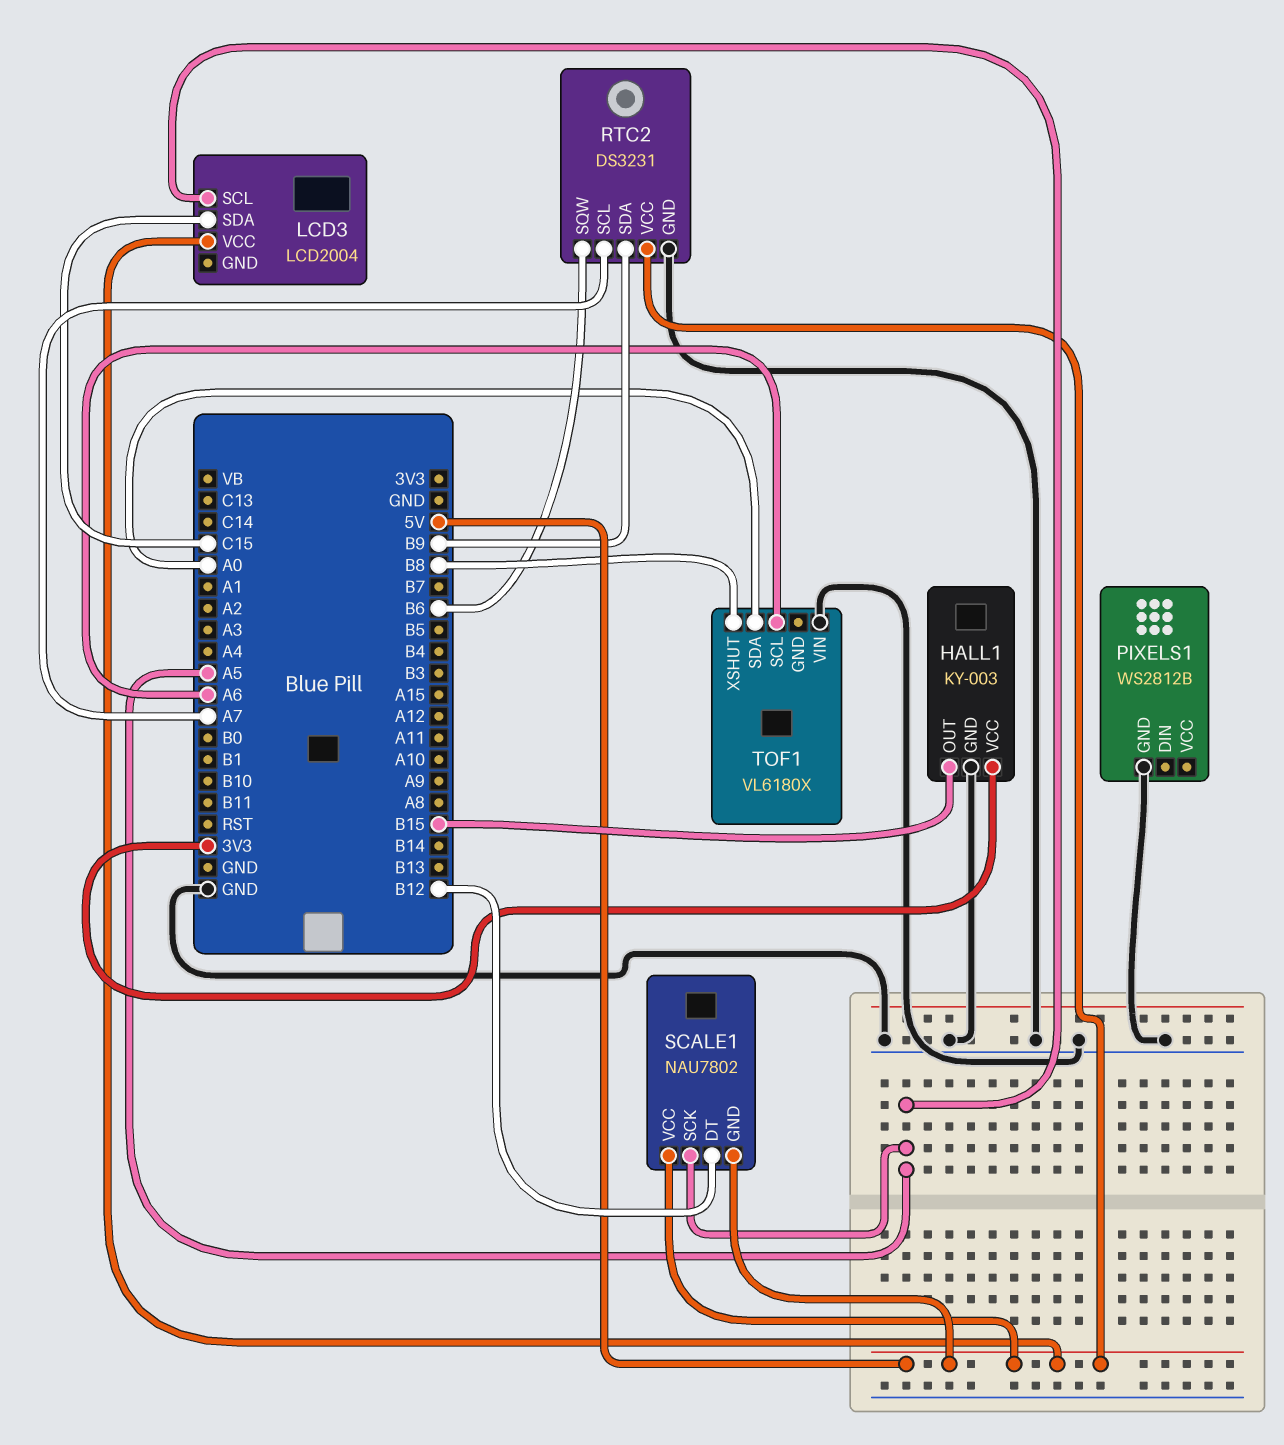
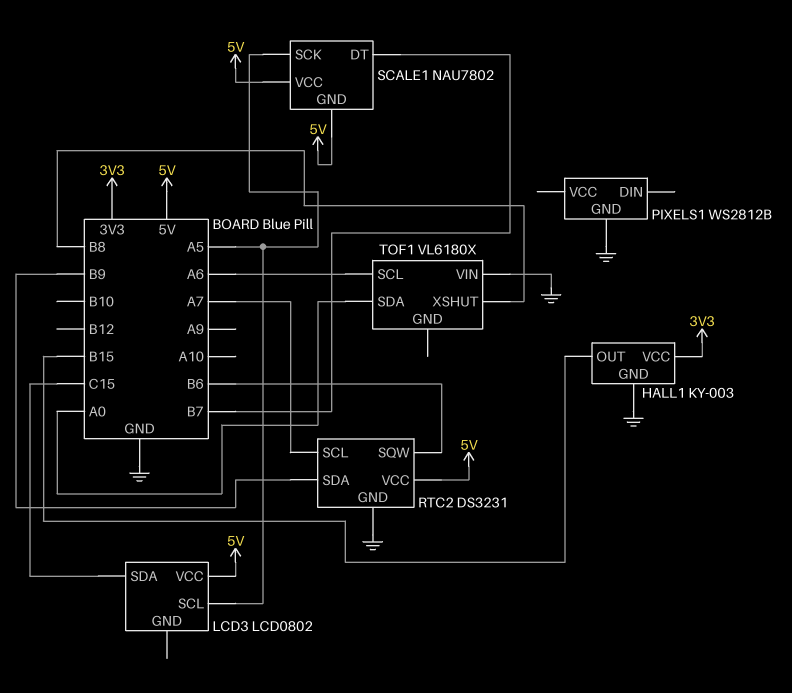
LCD3: LCD2004 -> LCD0802
SCALE1 pin DT: B12 -> B7

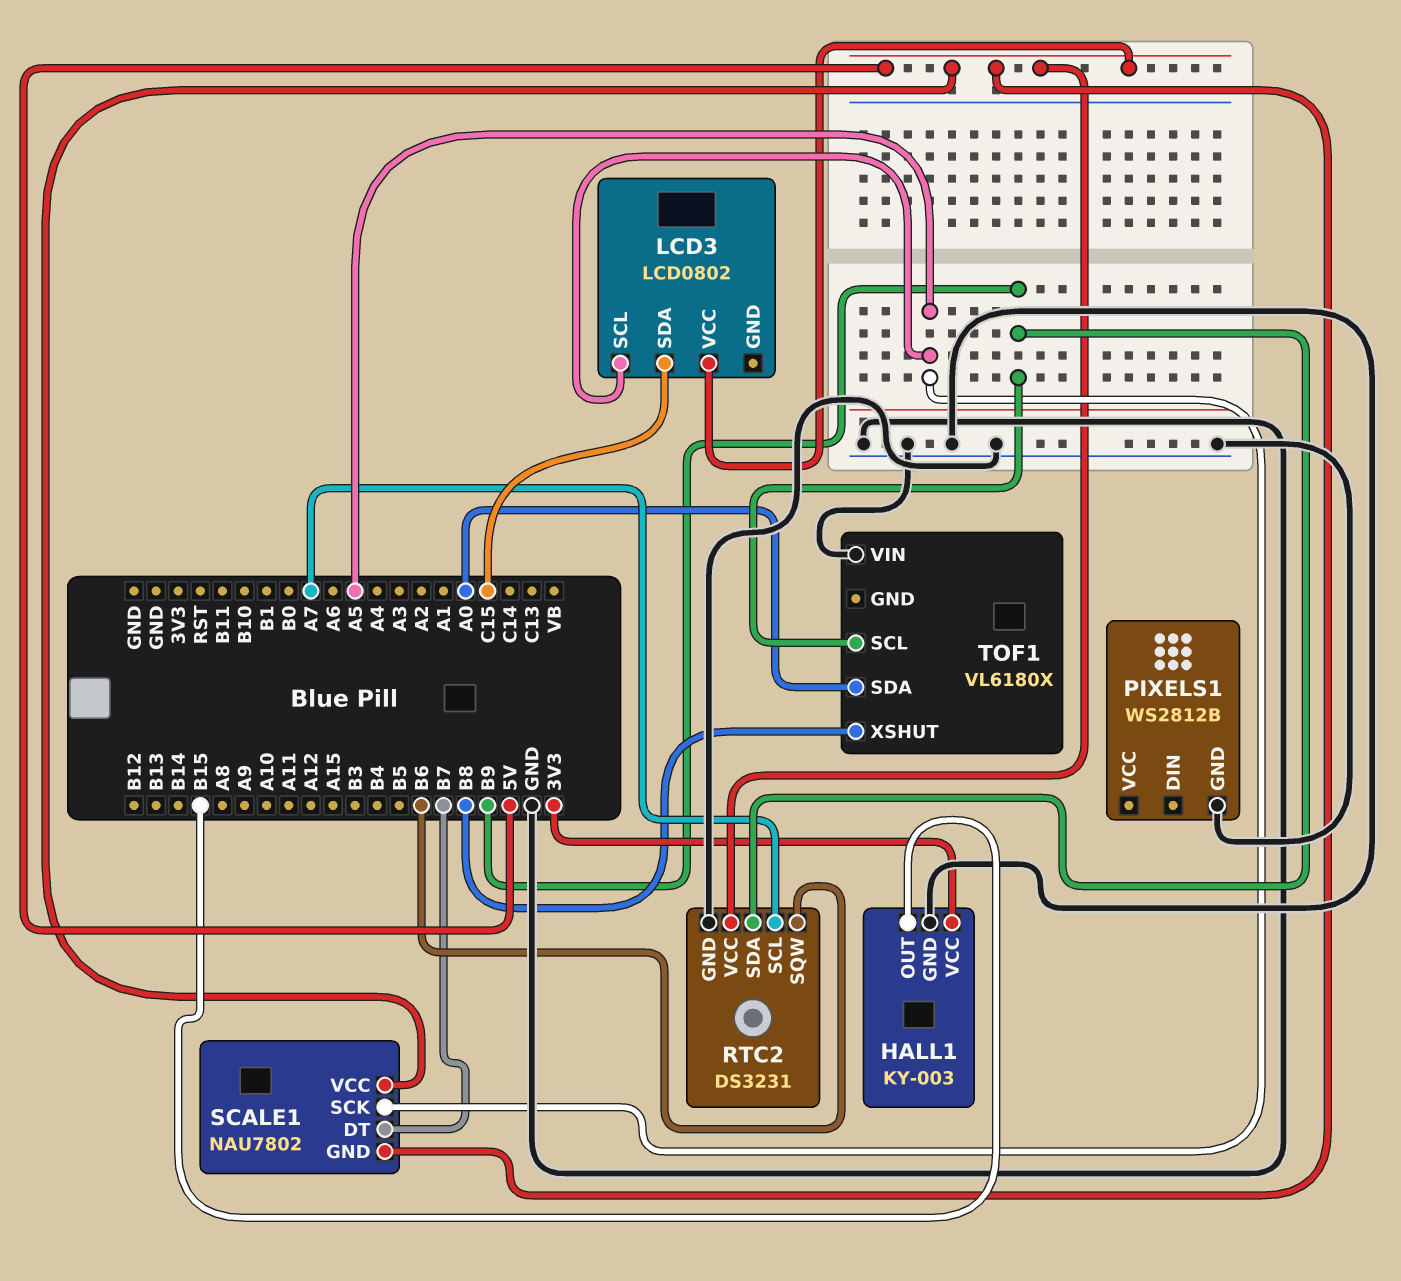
TOF1 pin SCL: A6 -> B9

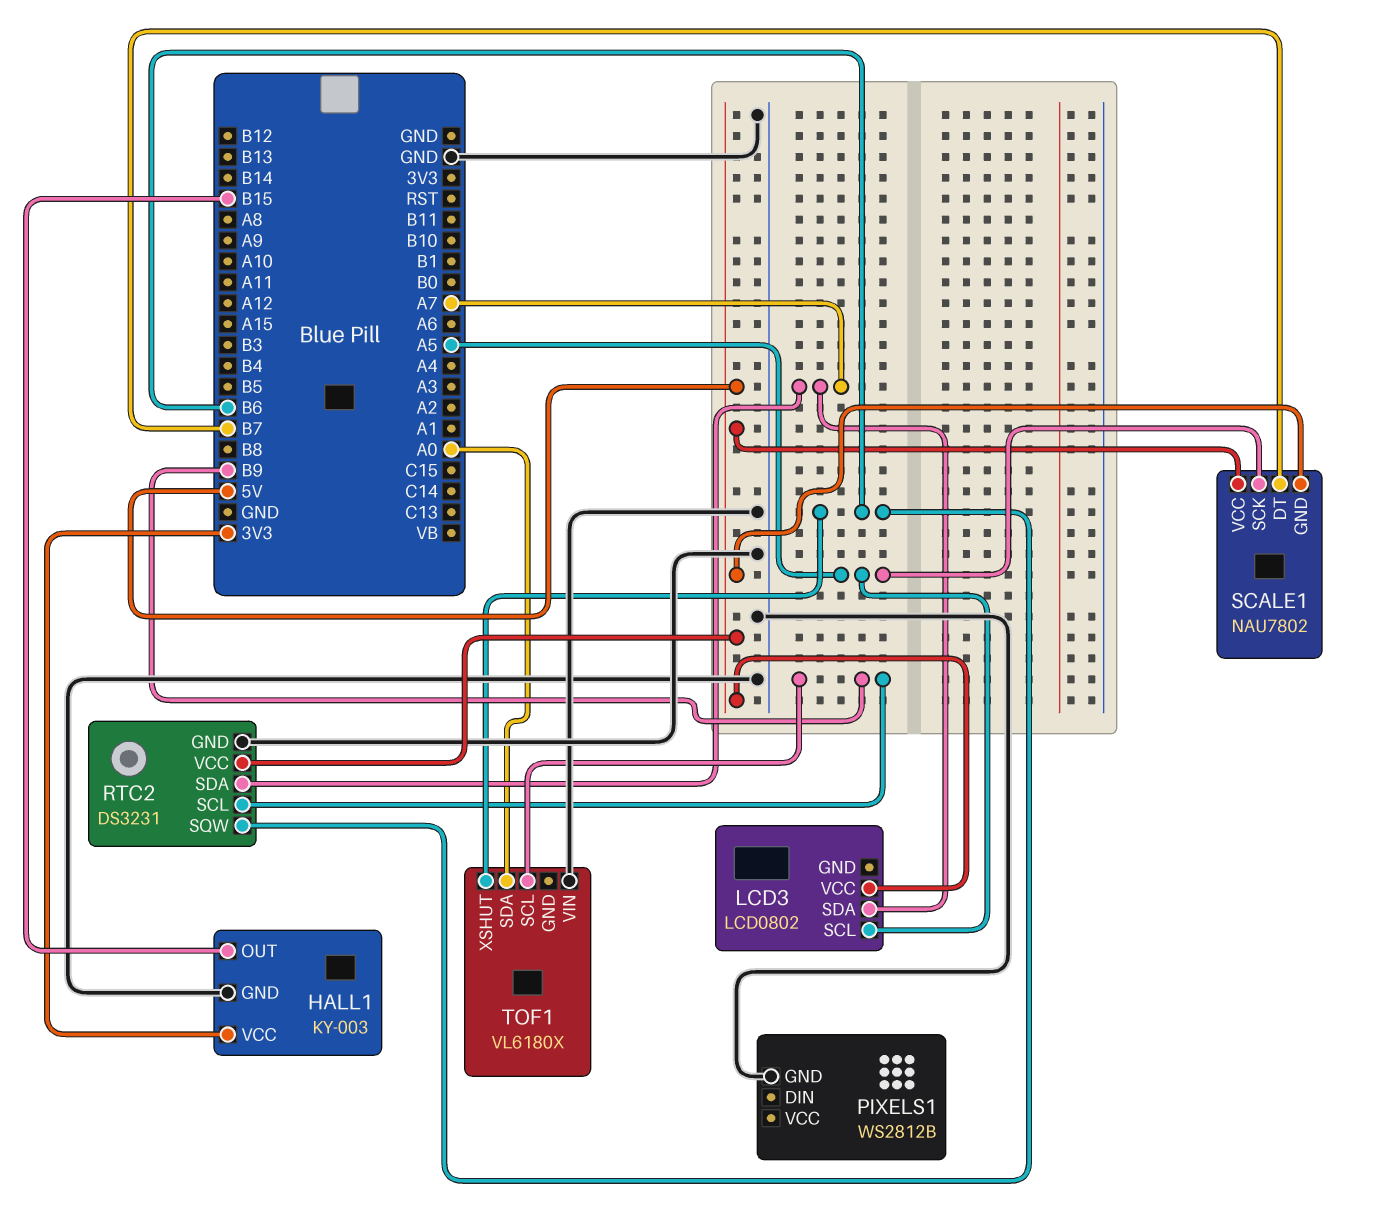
LCD3 pin SDA: C15 -> A7
RTC2 pin SCL: A7 -> B9
RTC2 pin SDA: B9 -> A7
TOF1 pin XSHUT: B8 -> B6

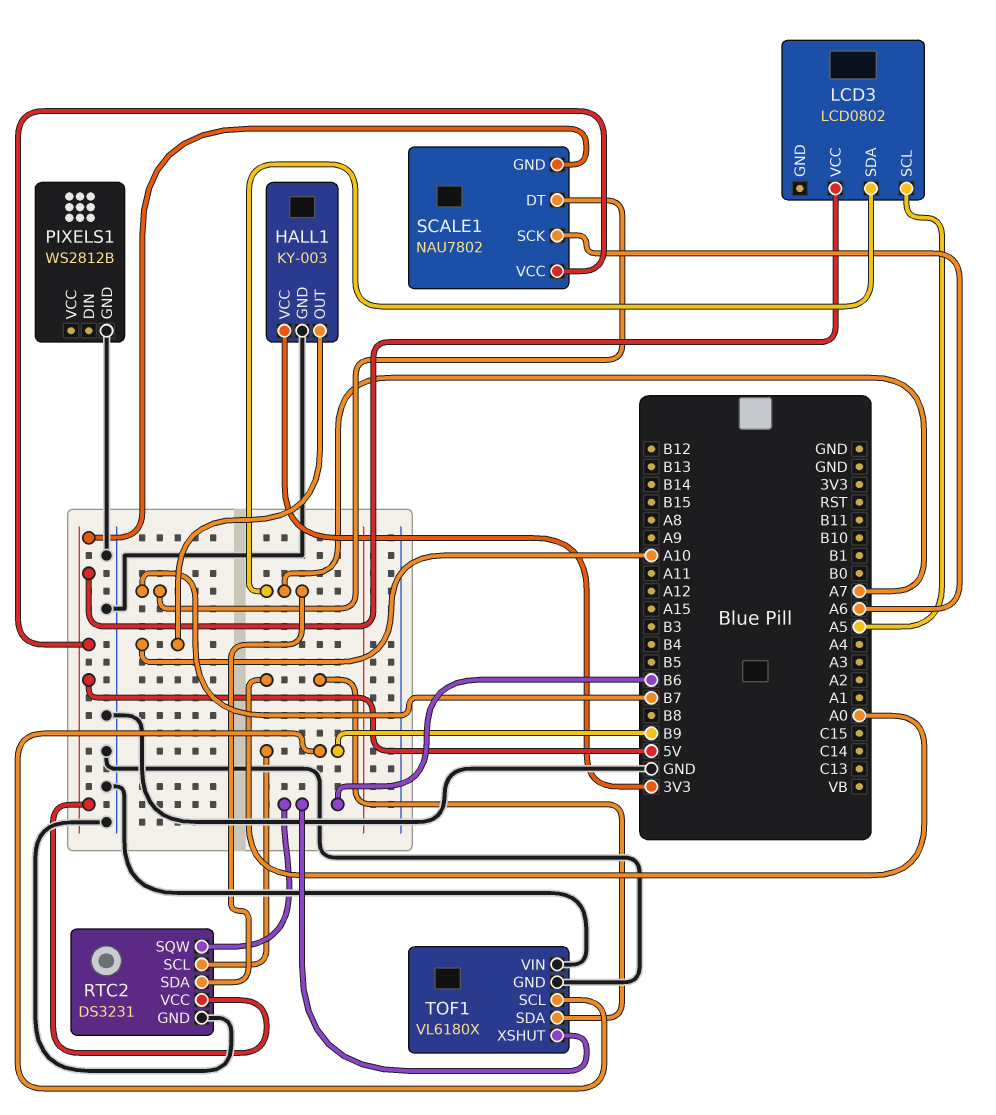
HALL1 pin OUT: B15 -> A10
SCALE1 pin SCK: A5 -> A6
TOF1 pin GND: none -> GND

